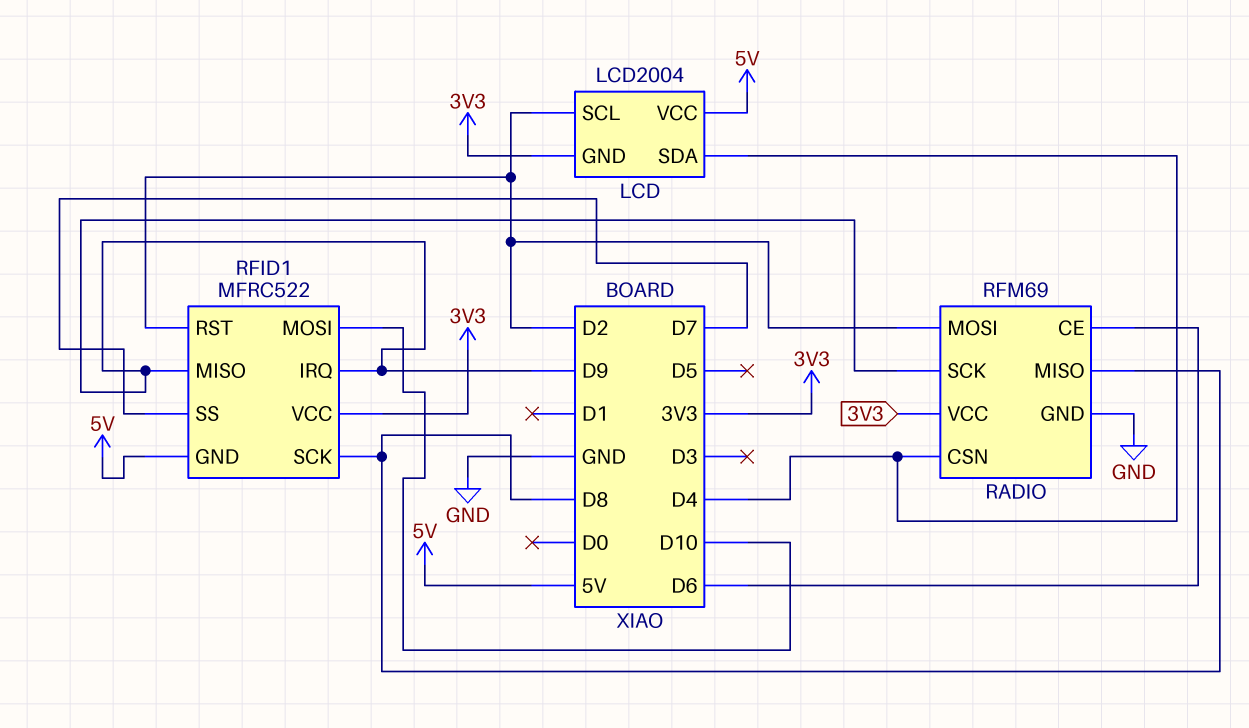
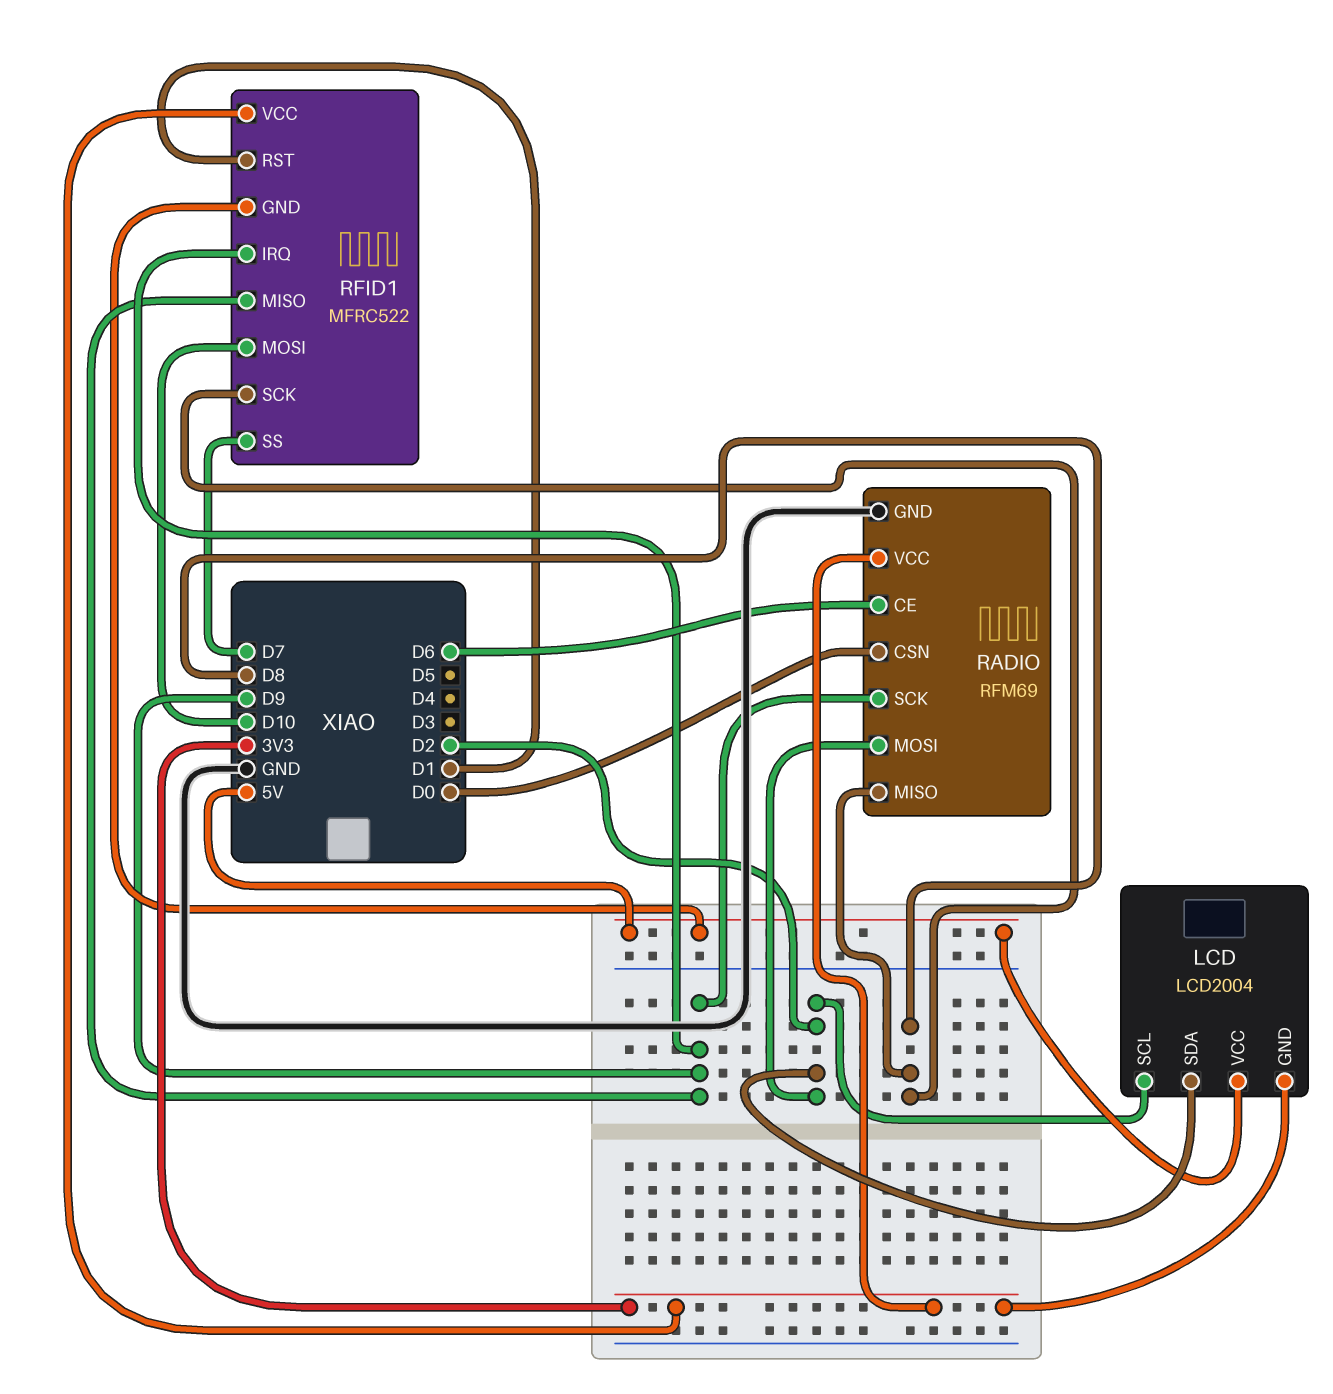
LCD pin SDA: D4 -> D2
RADIO pin CSN: D4 -> D0
RFID1 pin RST: D2 -> D1

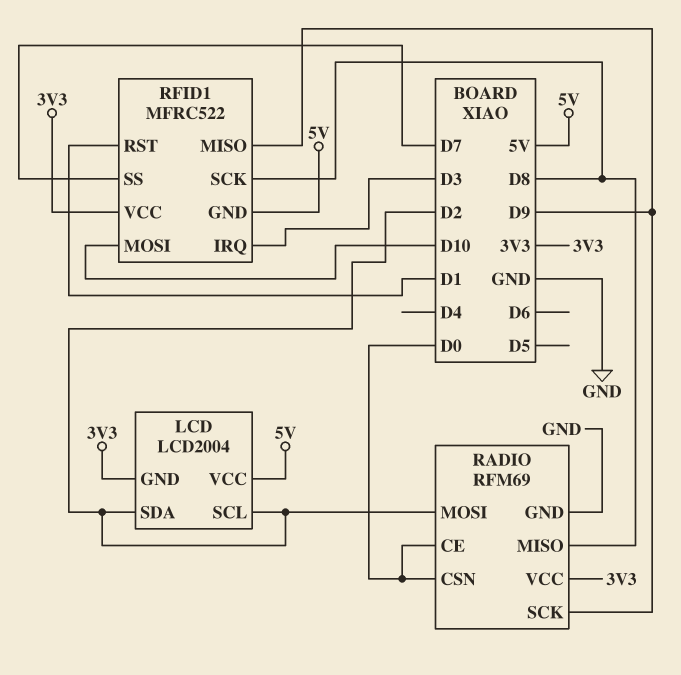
RADIO pin CE: D6 -> D0
RFID1 pin IRQ: D9 -> D3

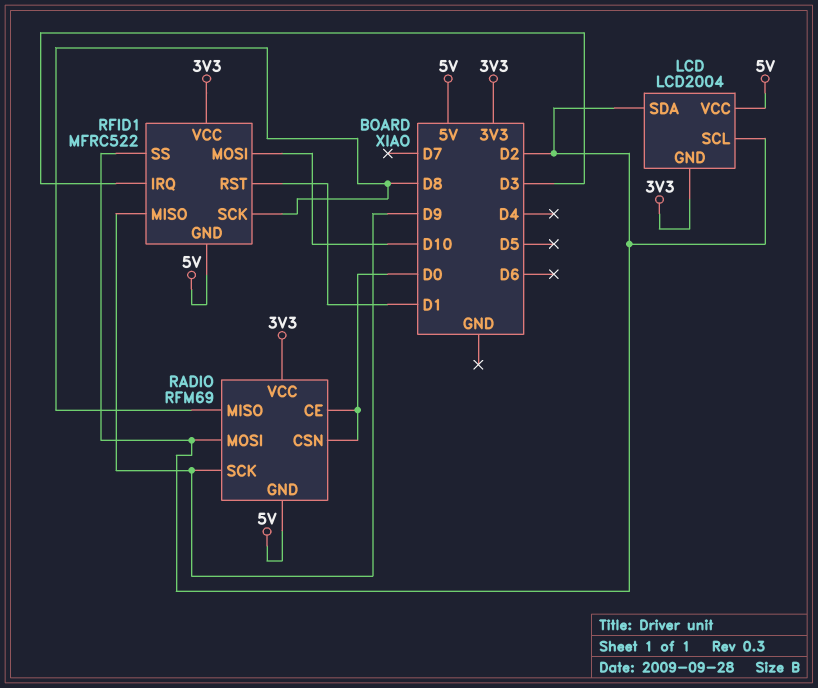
RADIO pin GND: GND -> 5V
RFID1 pin SS: D7 -> D2

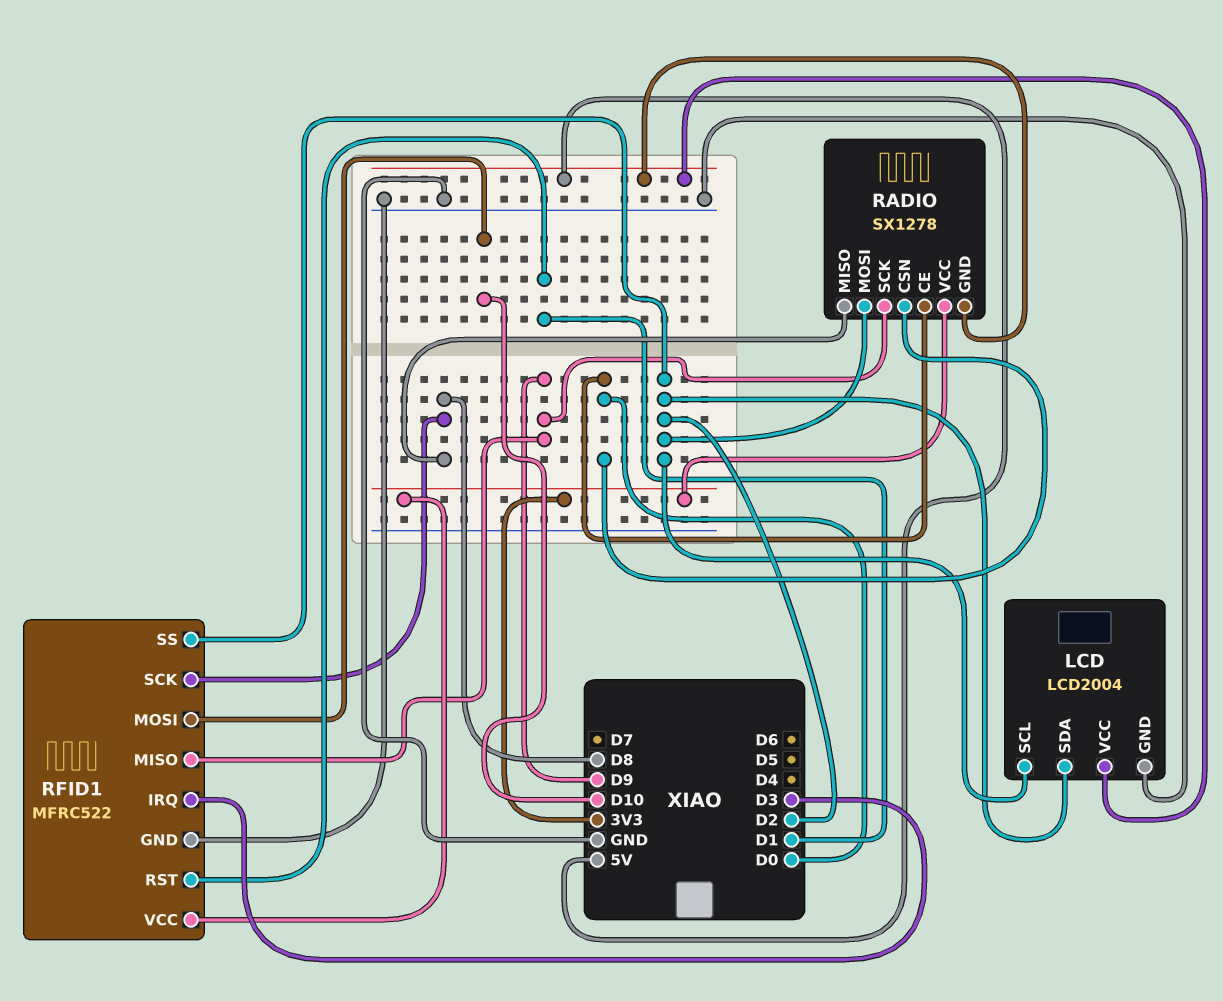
LCD pin GND: 3V3 -> GND
RADIO: RFM69 -> SX1278
RFID1 pin GND: 5V -> GND

